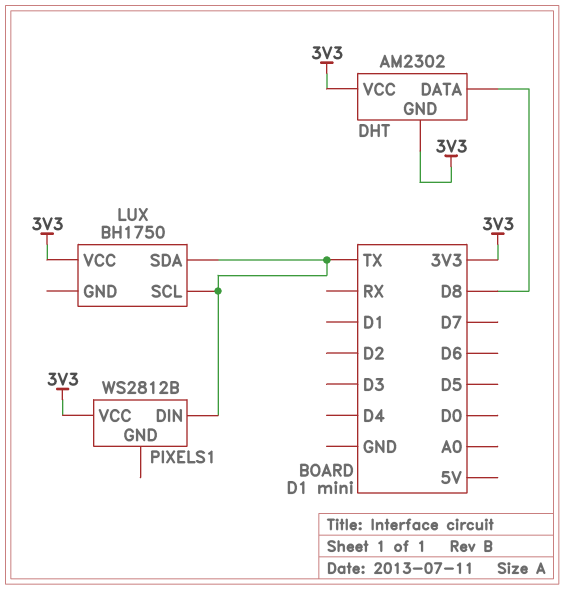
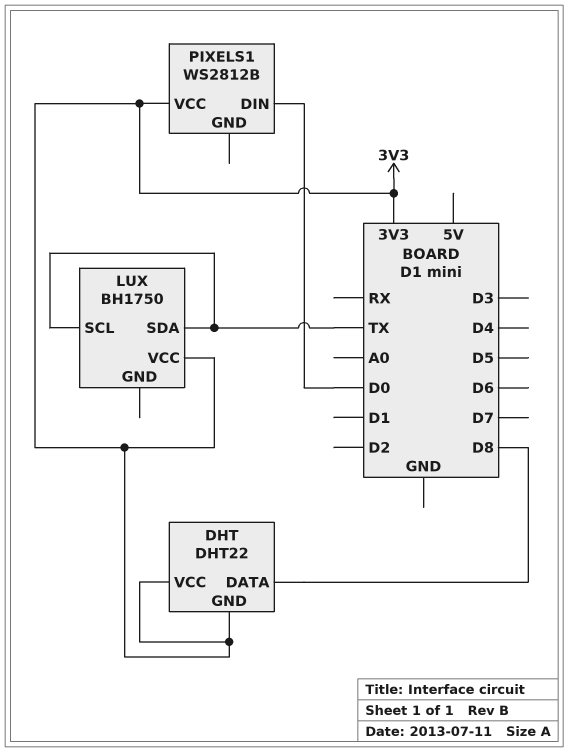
DHT: AM2302 -> DHT22
PIXELS1 pin DIN: TX -> D0

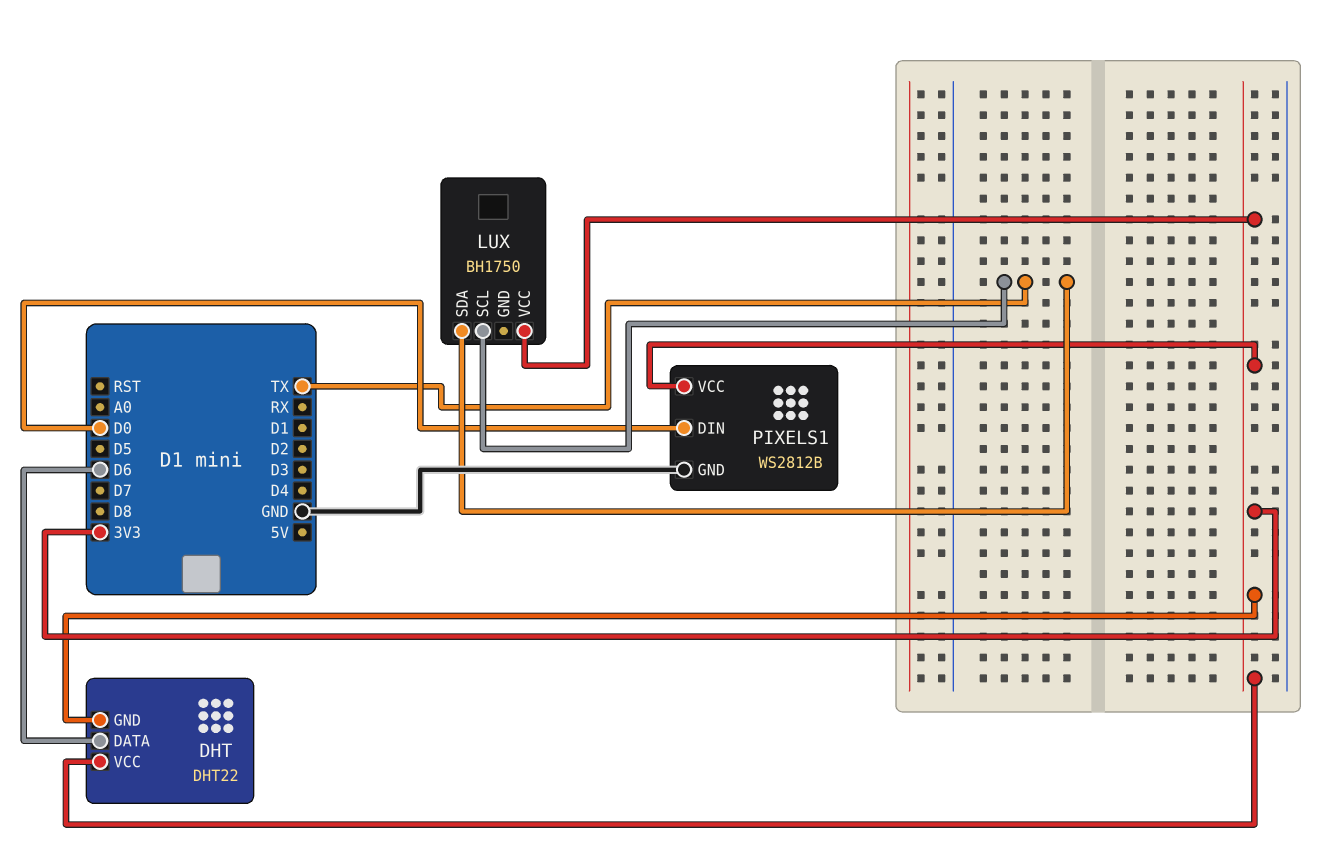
DHT pin DATA: D8 -> D6
PIXELS1 pin GND: none -> GND

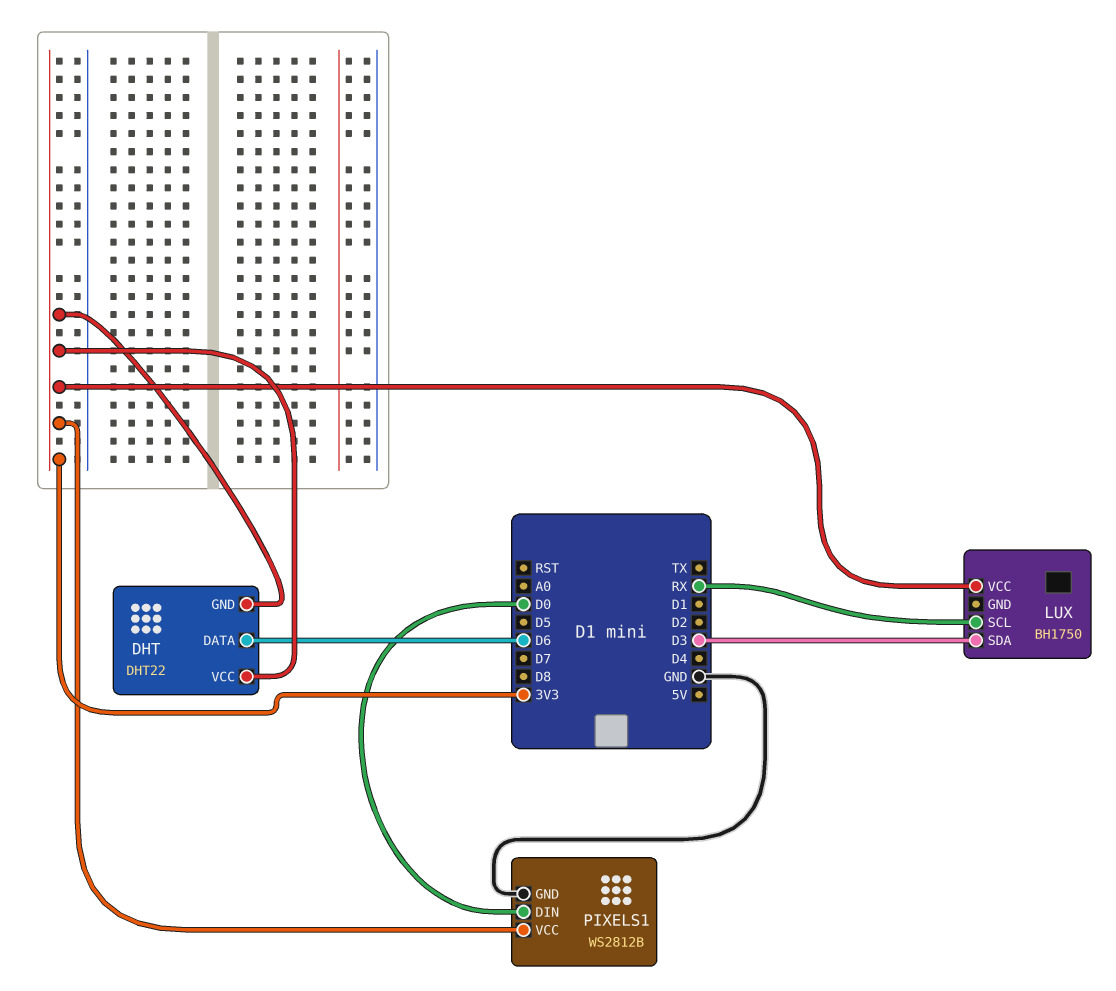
LUX pin SCL: TX -> RX
LUX pin SDA: TX -> D3

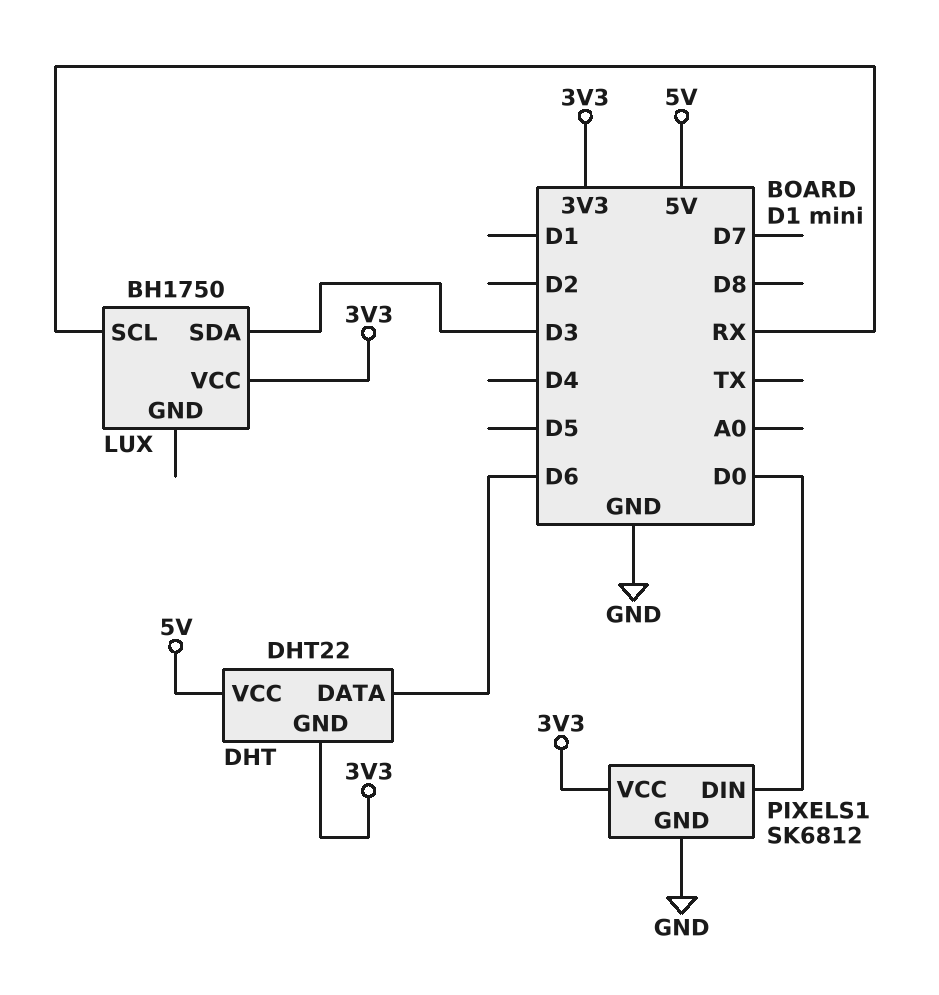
DHT pin VCC: 3V3 -> 5V
PIXELS1: WS2812B -> SK6812

